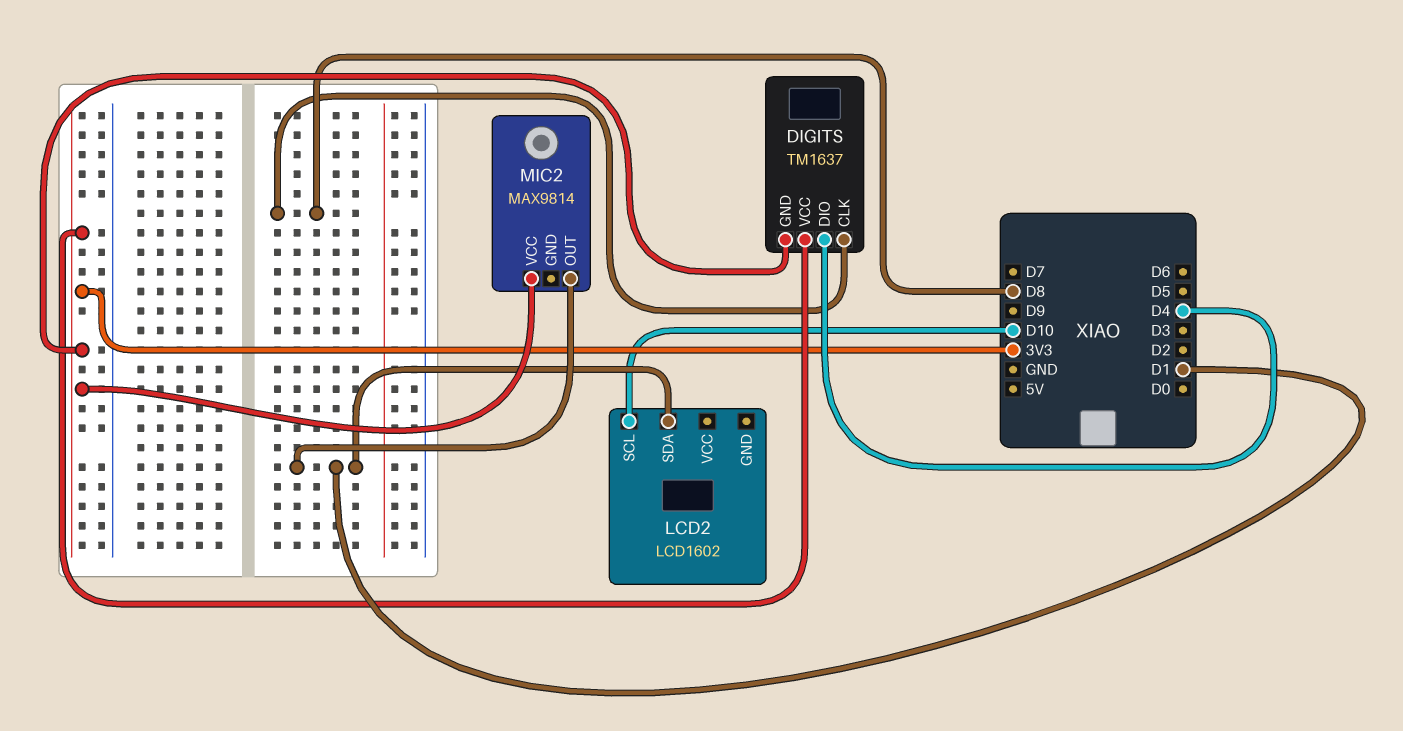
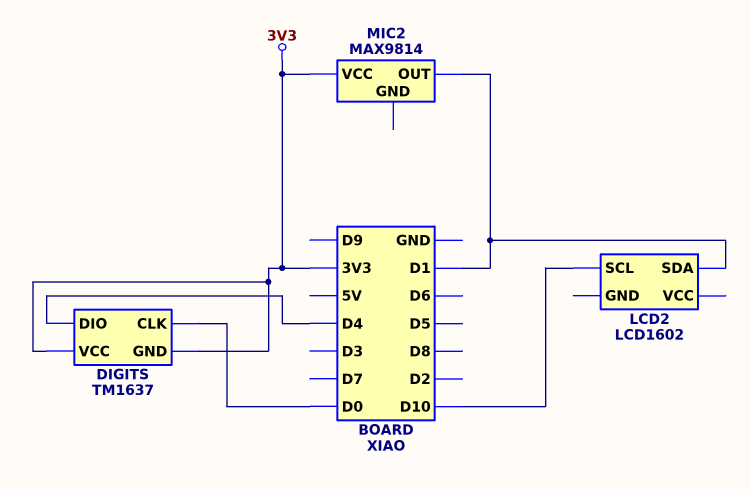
DIGITS pin CLK: D8 -> D0

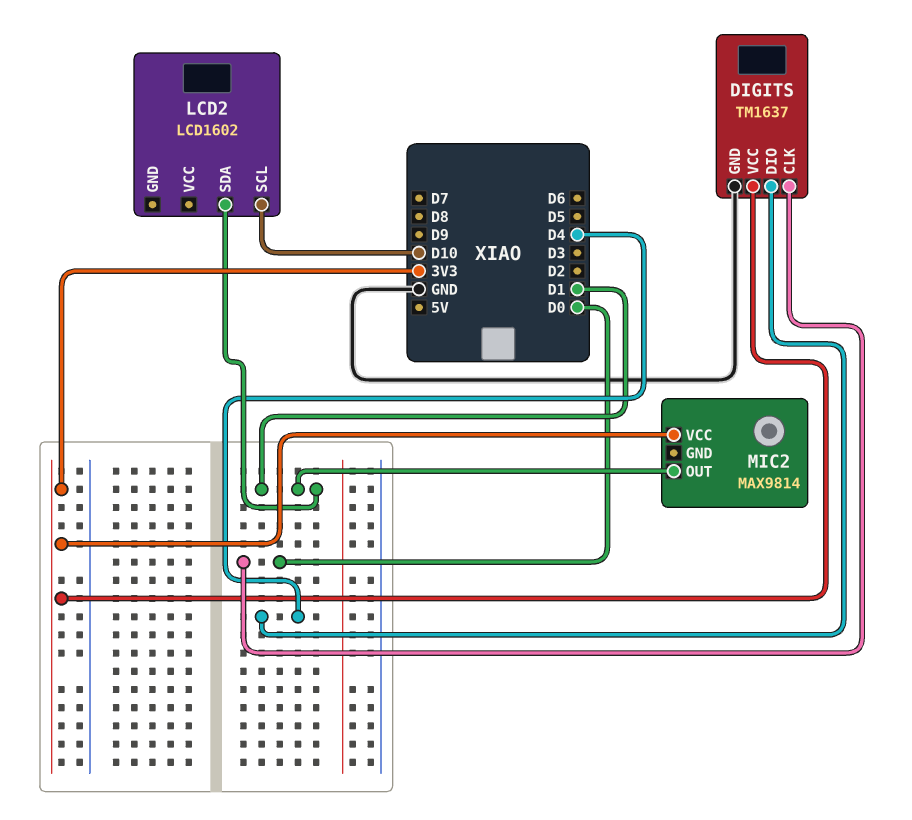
DIGITS pin GND: 3V3 -> GND

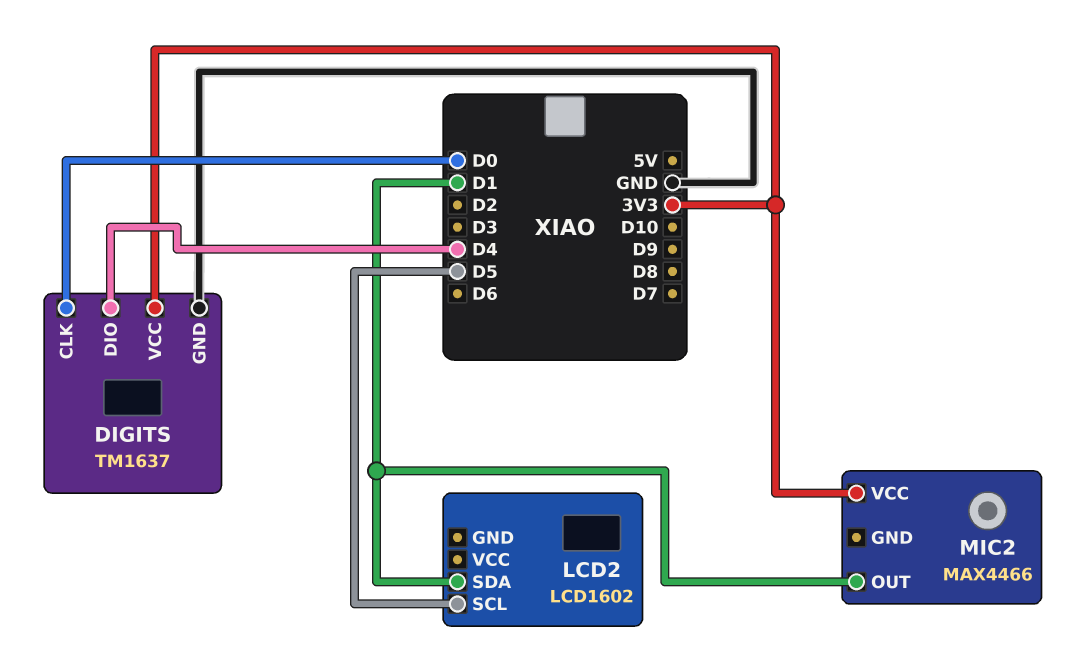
LCD2 pin SCL: D10 -> D5
MIC2: MAX9814 -> MAX4466

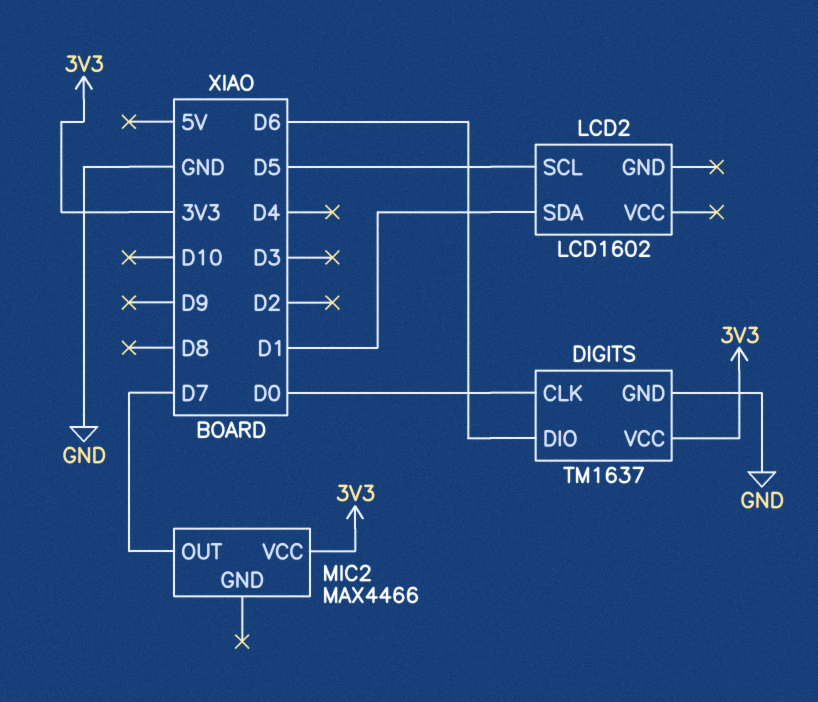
DIGITS pin DIO: D4 -> D6
MIC2 pin OUT: D1 -> D7

